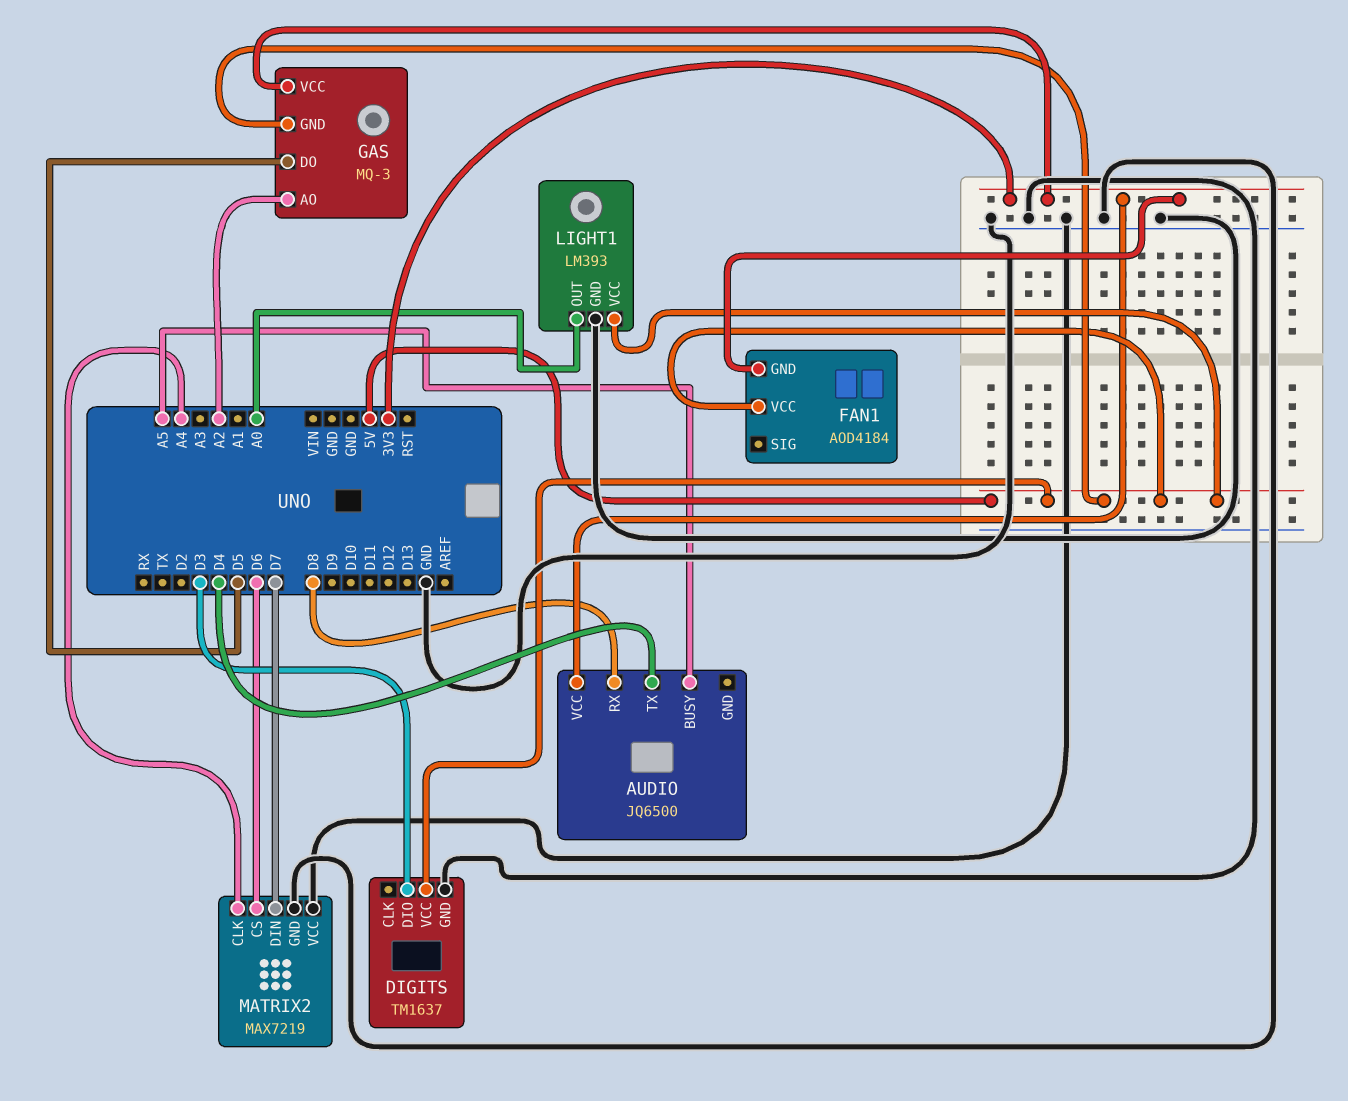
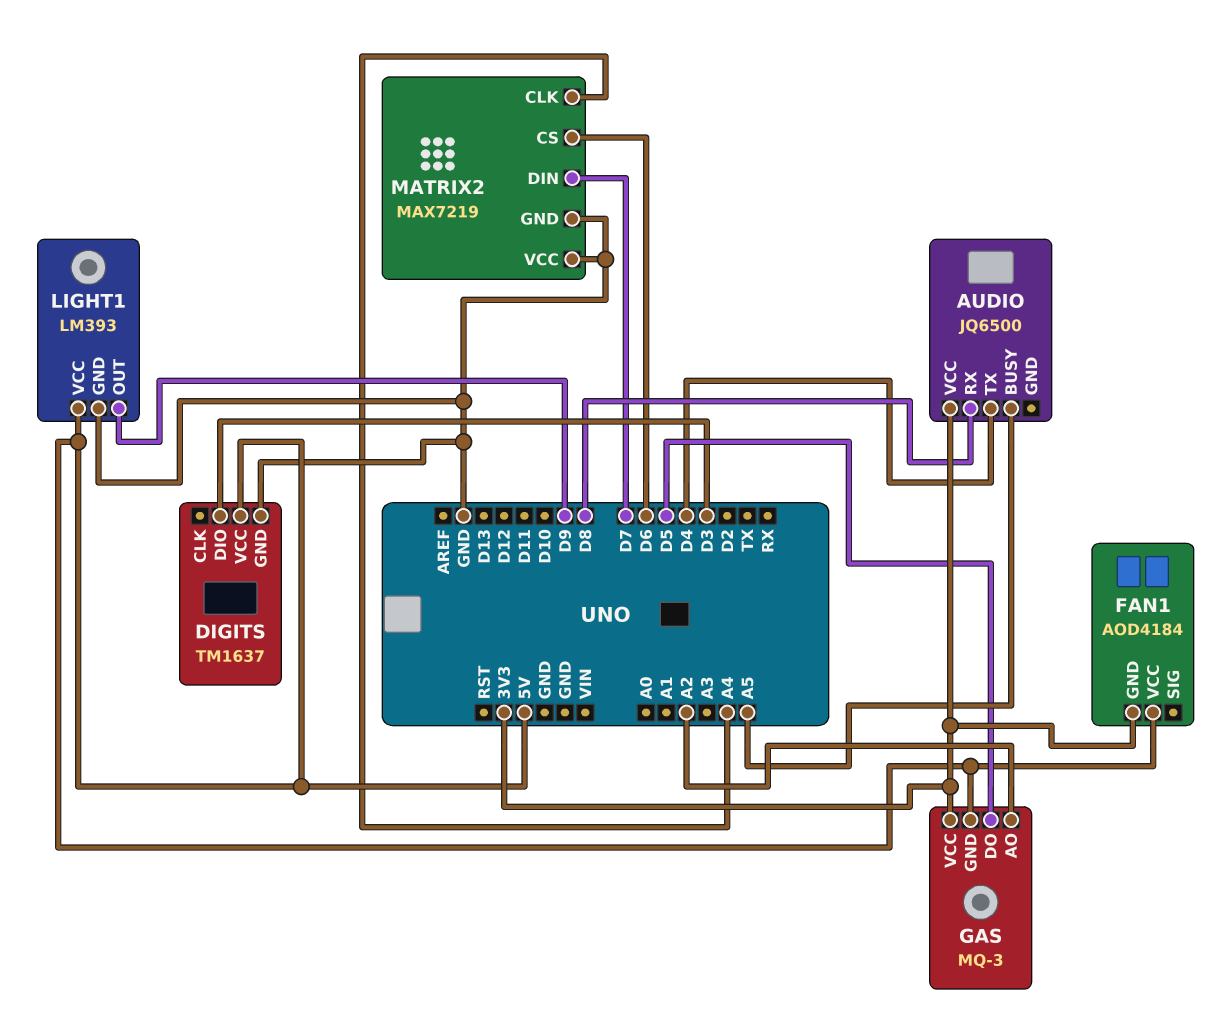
LIGHT1 pin OUT: A0 -> D9

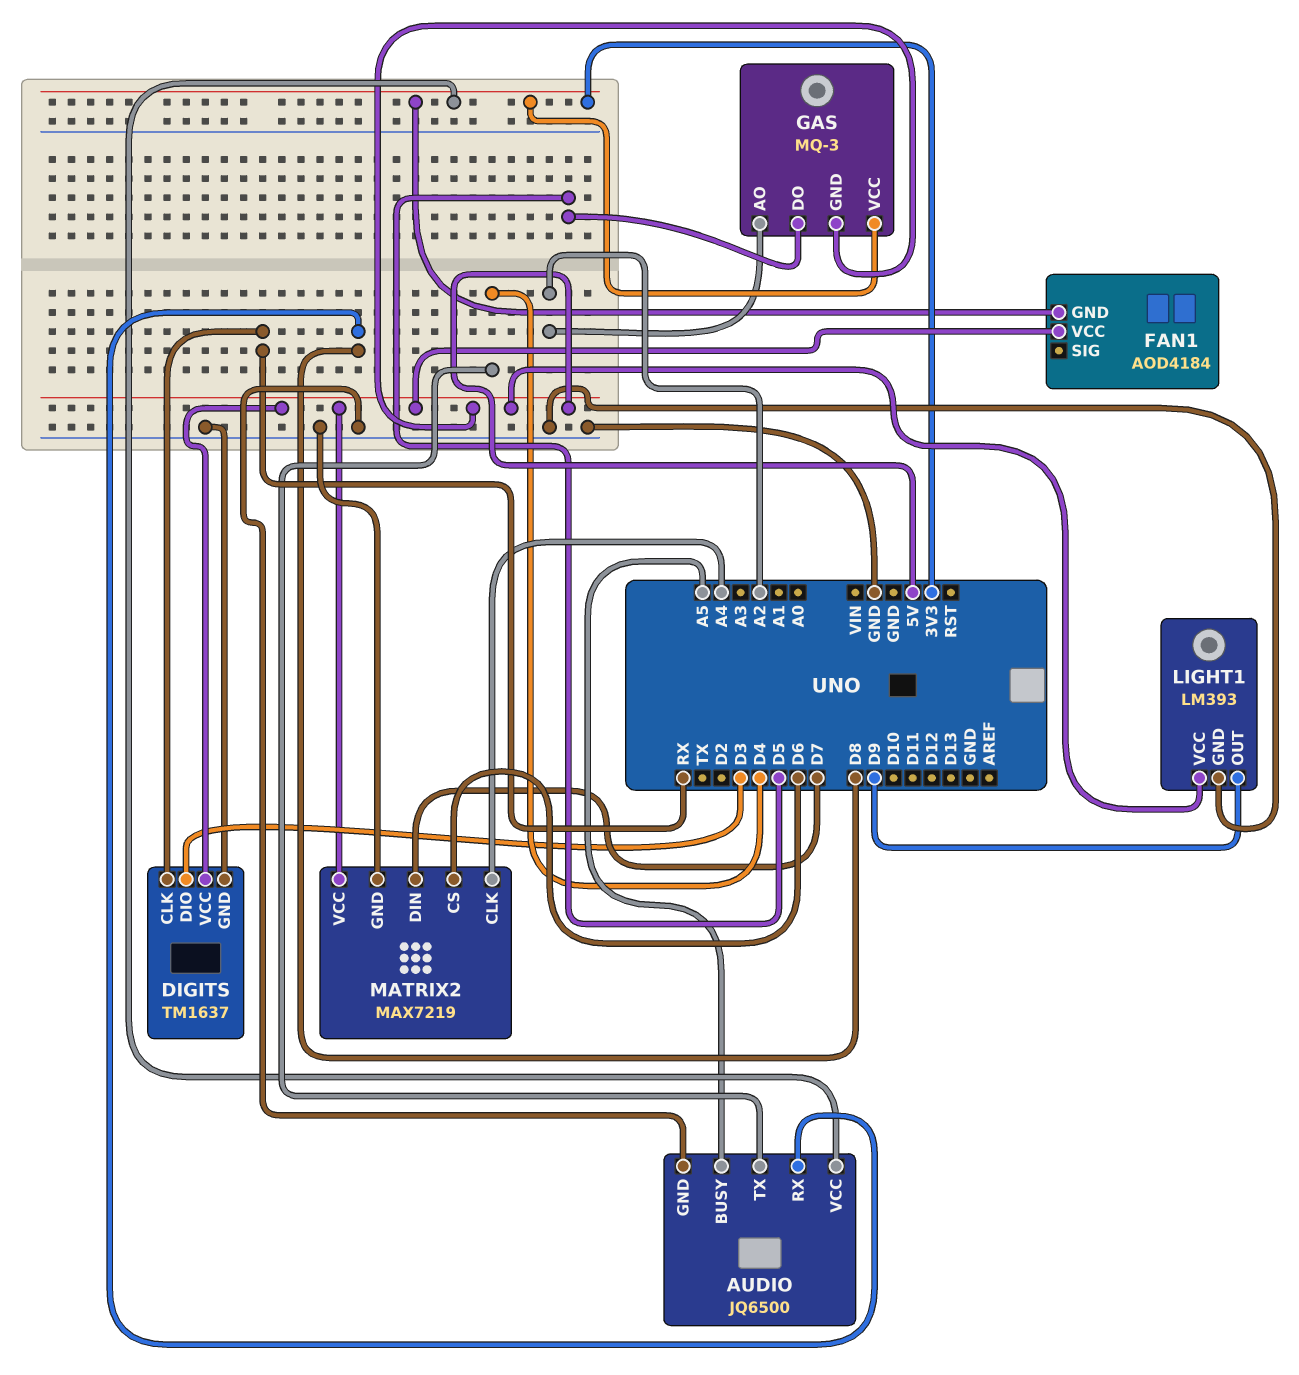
AUDIO pin GND: none -> GND
DIGITS pin CLK: none -> RX
MATRIX2 pin VCC: GND -> 5V

